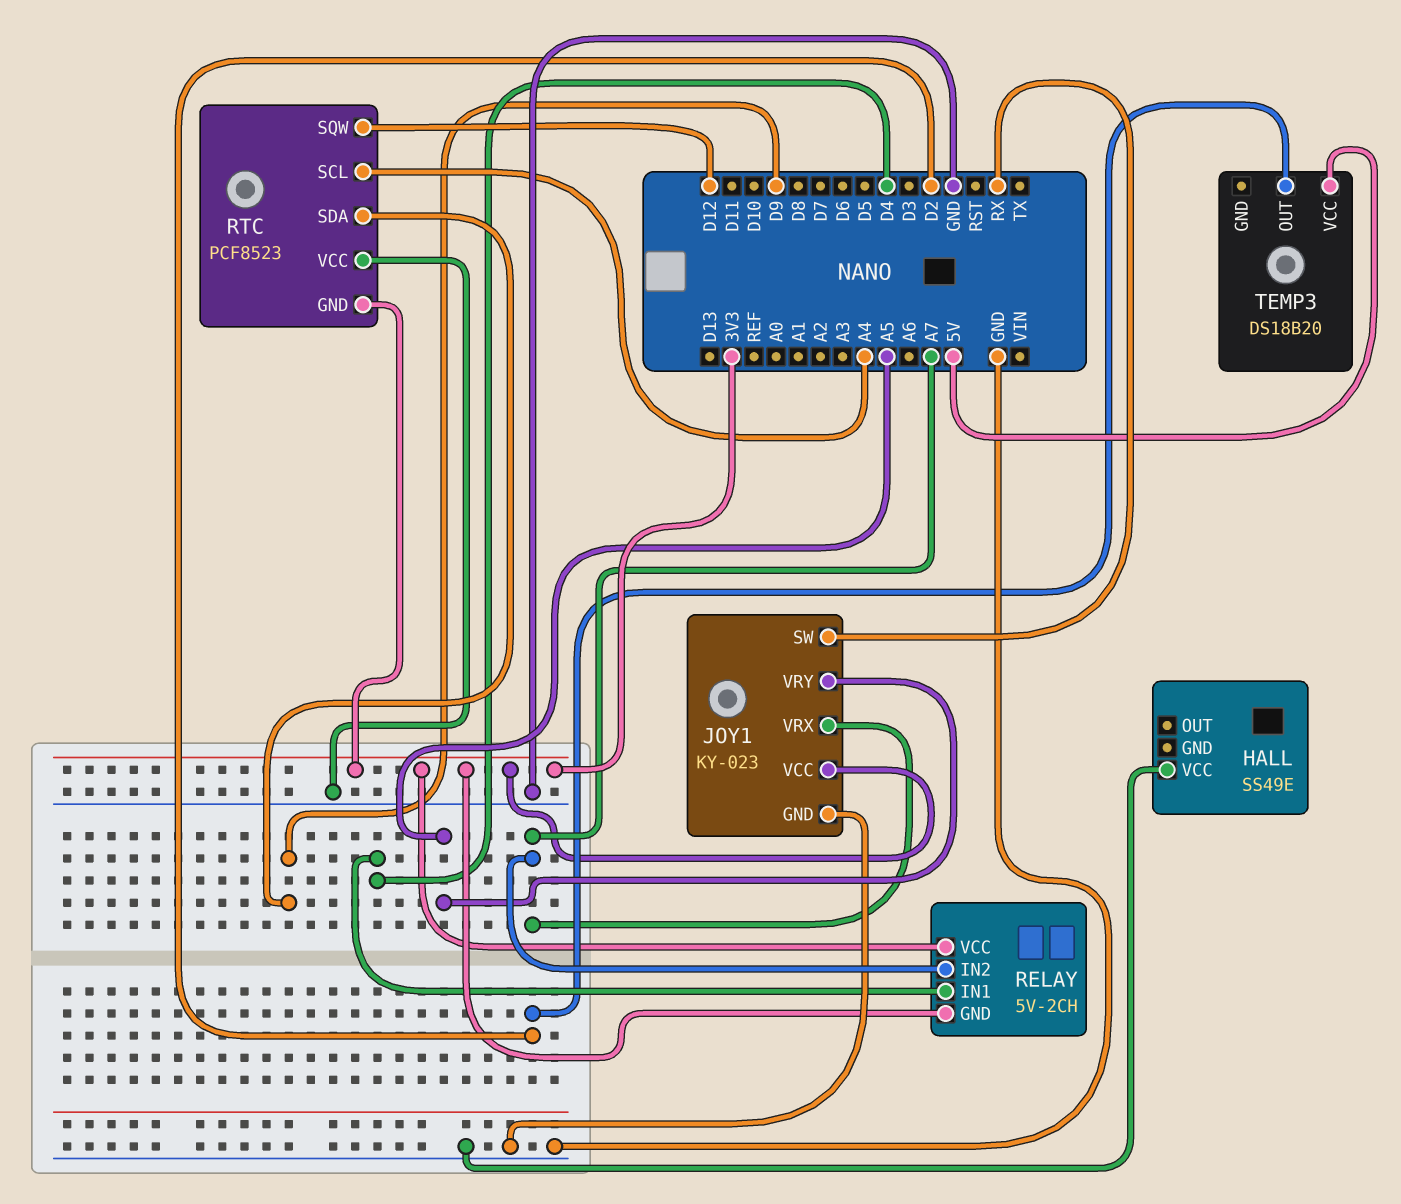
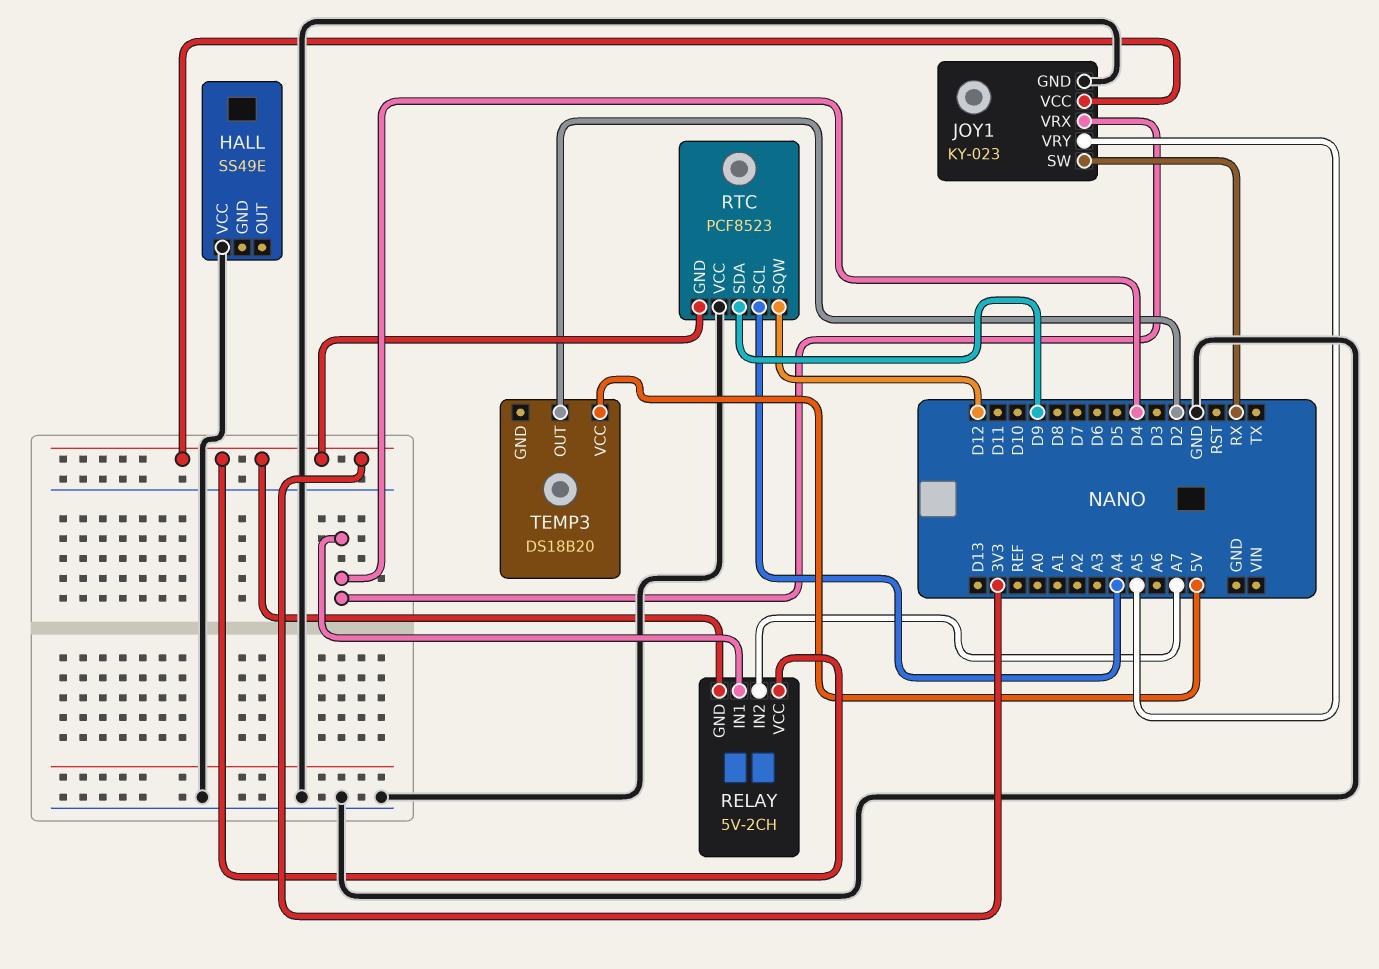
JOY1 pin VRX: A7 -> D4

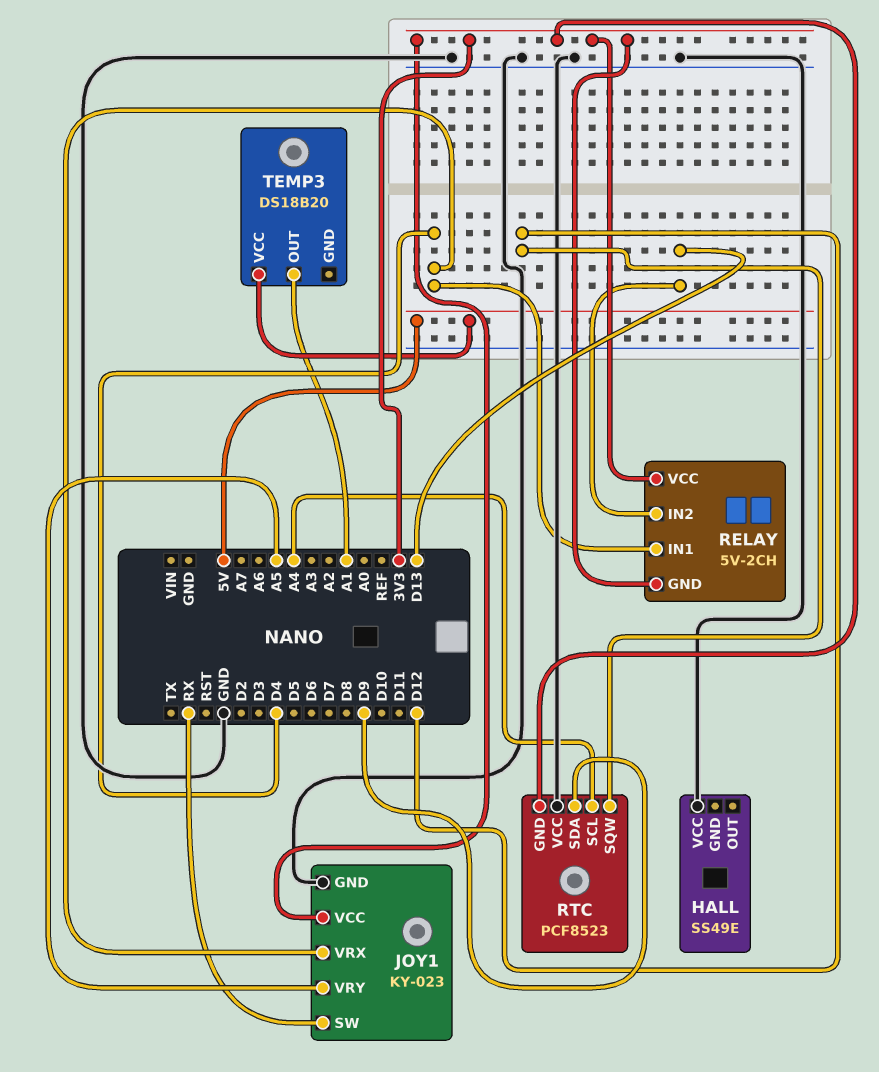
RELAY pin IN2: A7 -> D13
TEMP3 pin OUT: D2 -> A1

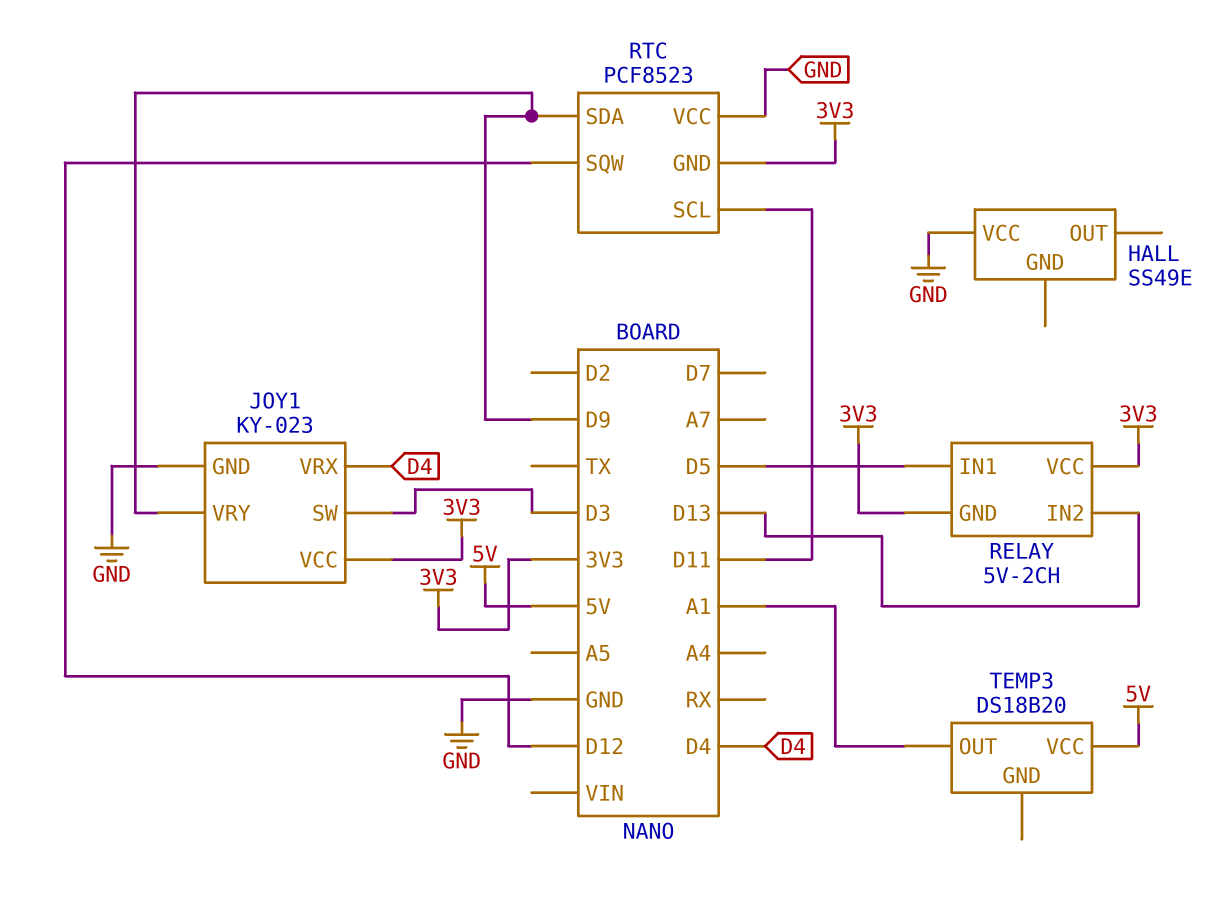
JOY1 pin SW: RX -> D3
JOY1 pin VRY: A5 -> D9
RELAY pin IN1: D4 -> D5
RTC pin SCL: A4 -> D11

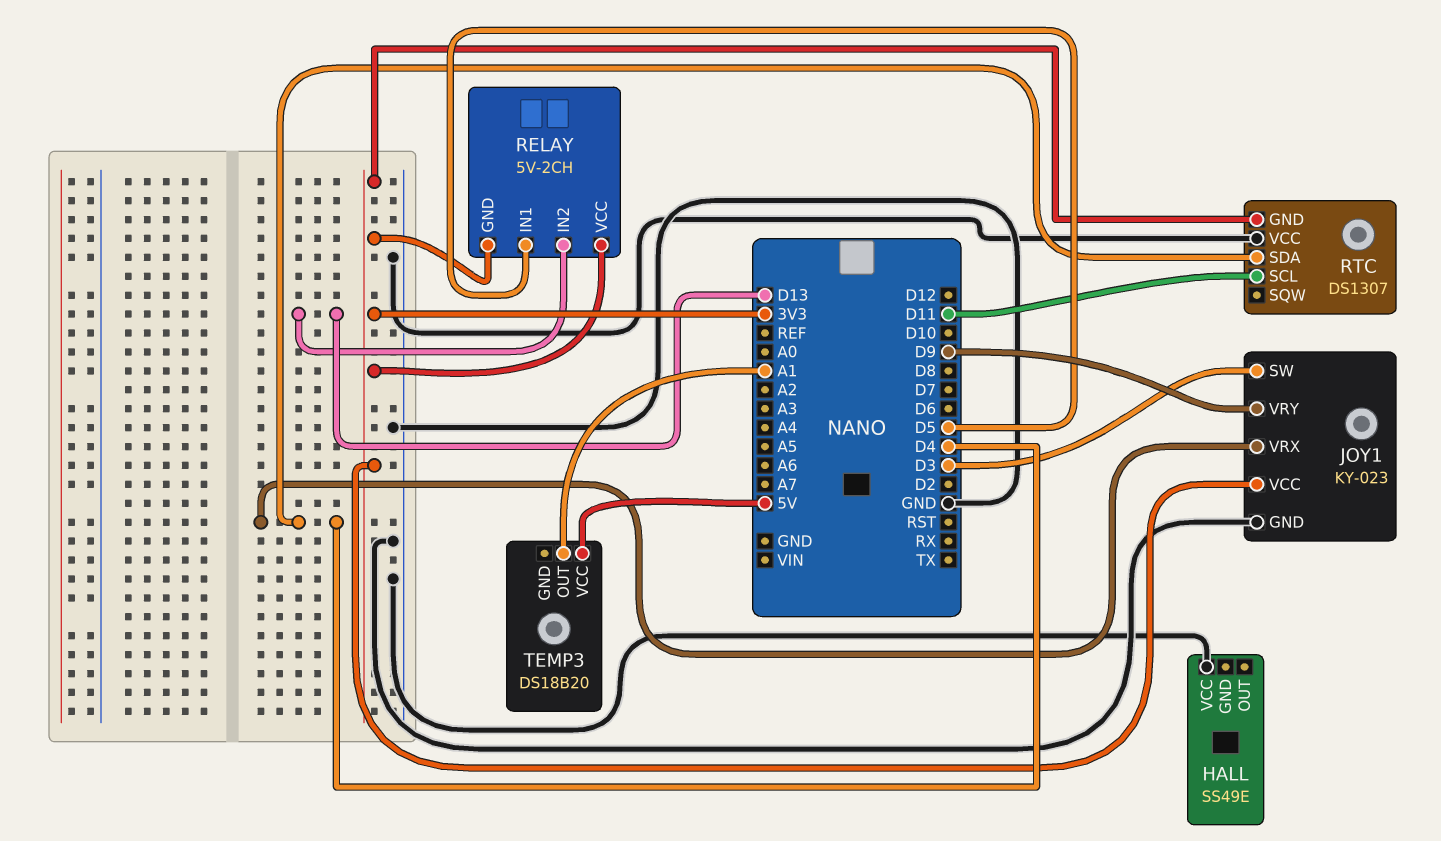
RTC: PCF8523 -> DS1307
RTC pin SDA: D9 -> D4
RTC pin SQW: D12 -> none

